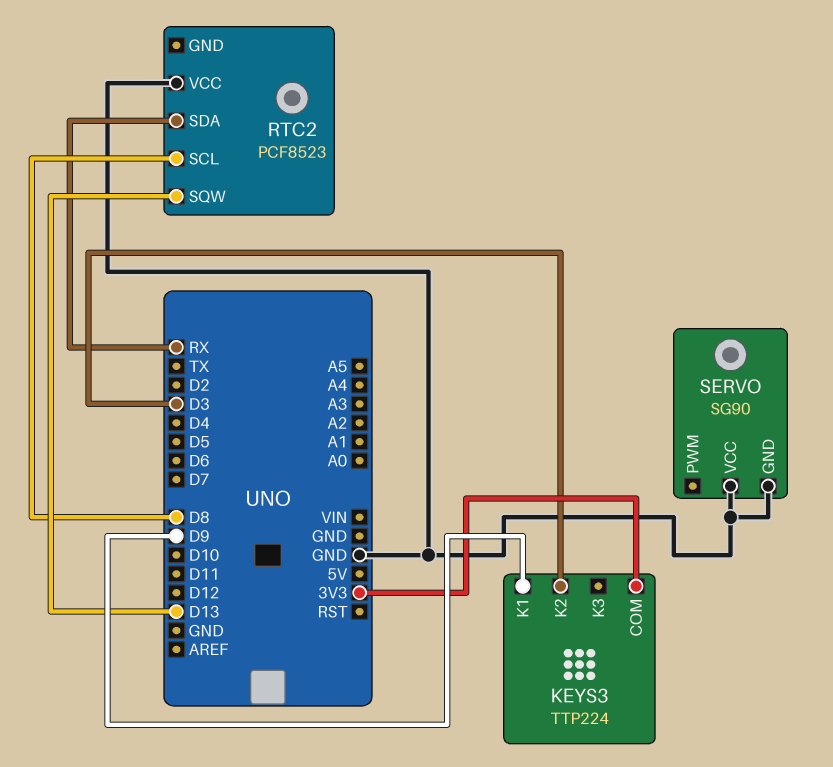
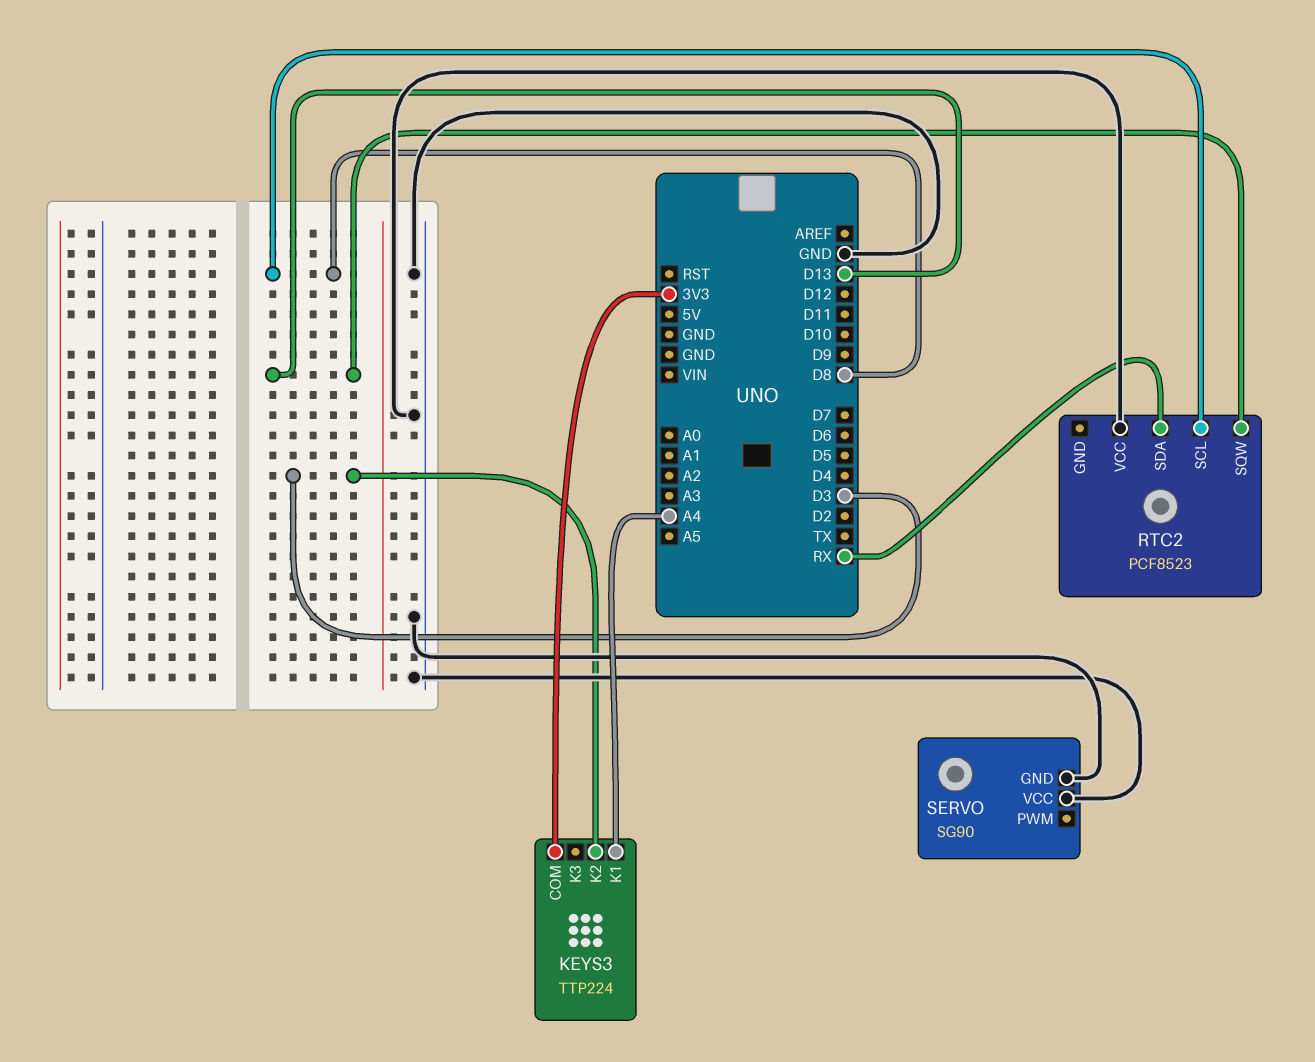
KEYS3 pin K1: D9 -> A4

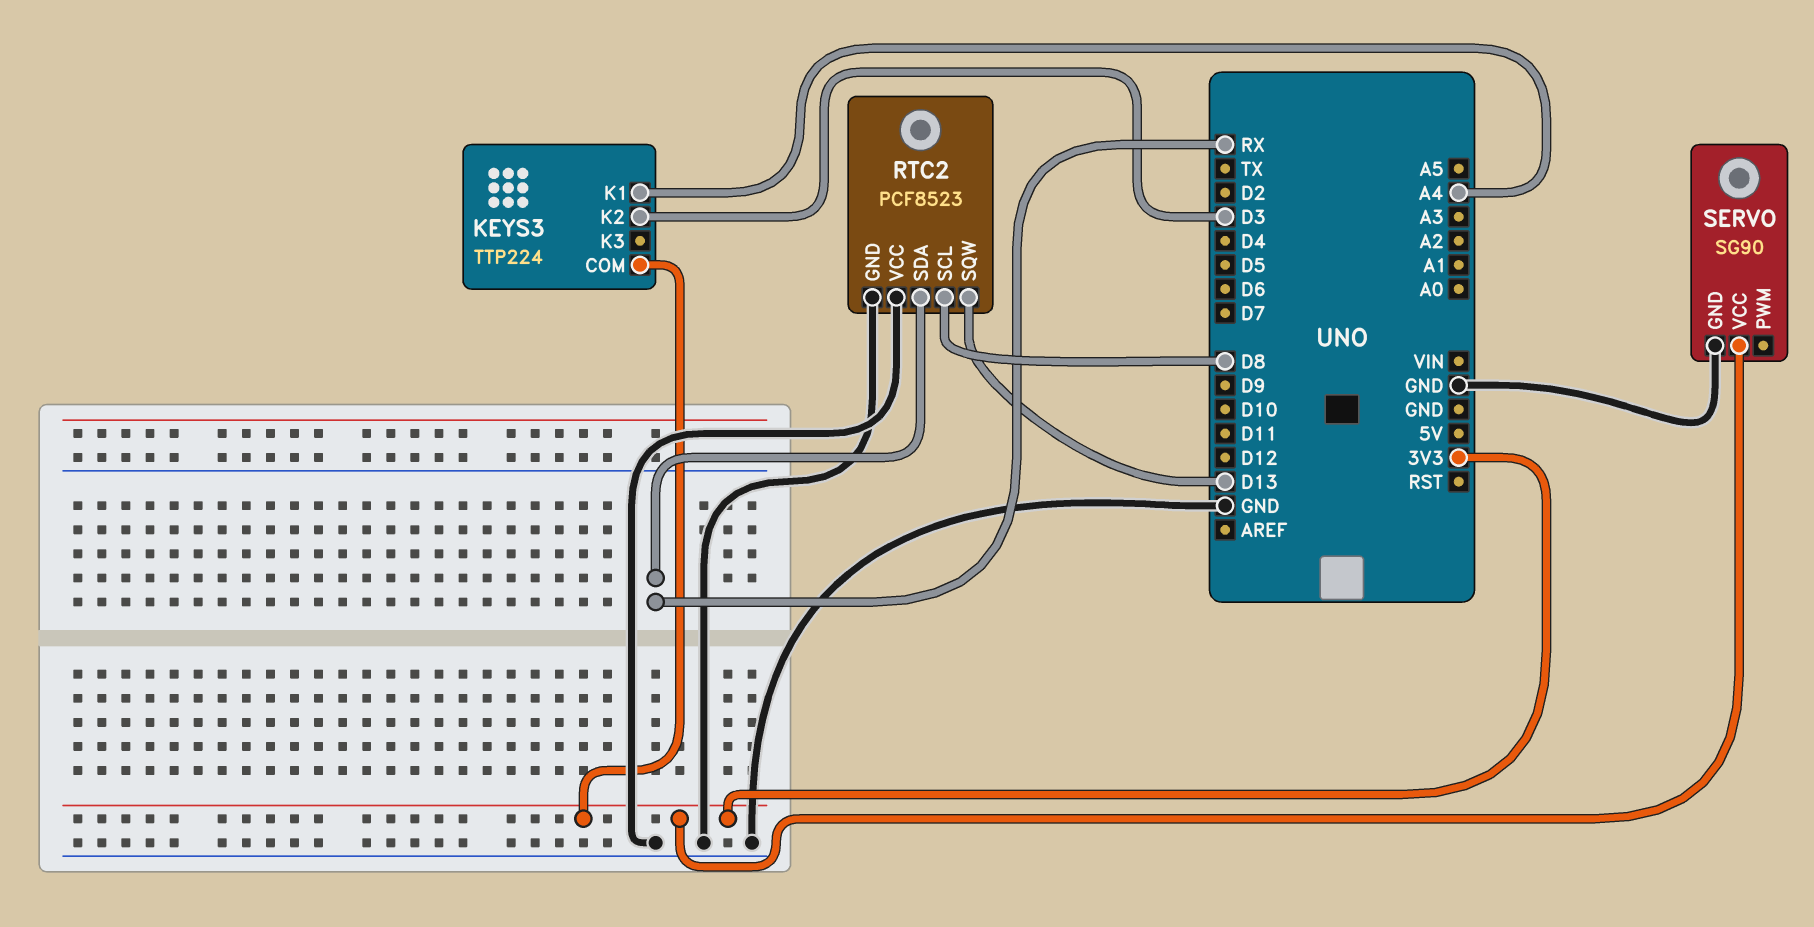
RTC2 pin GND: none -> GND
SERVO pin VCC: GND -> 3V3

